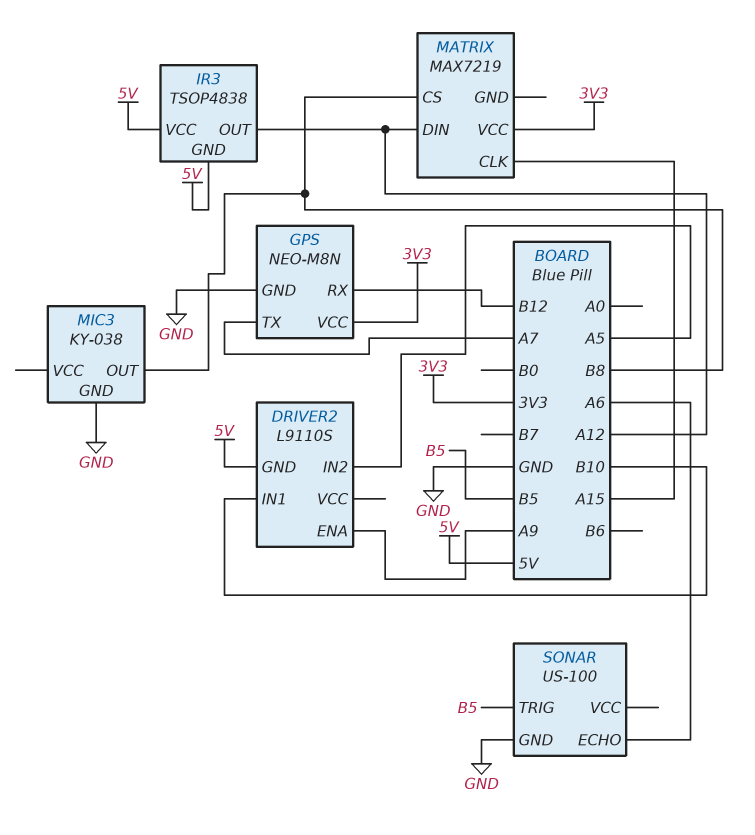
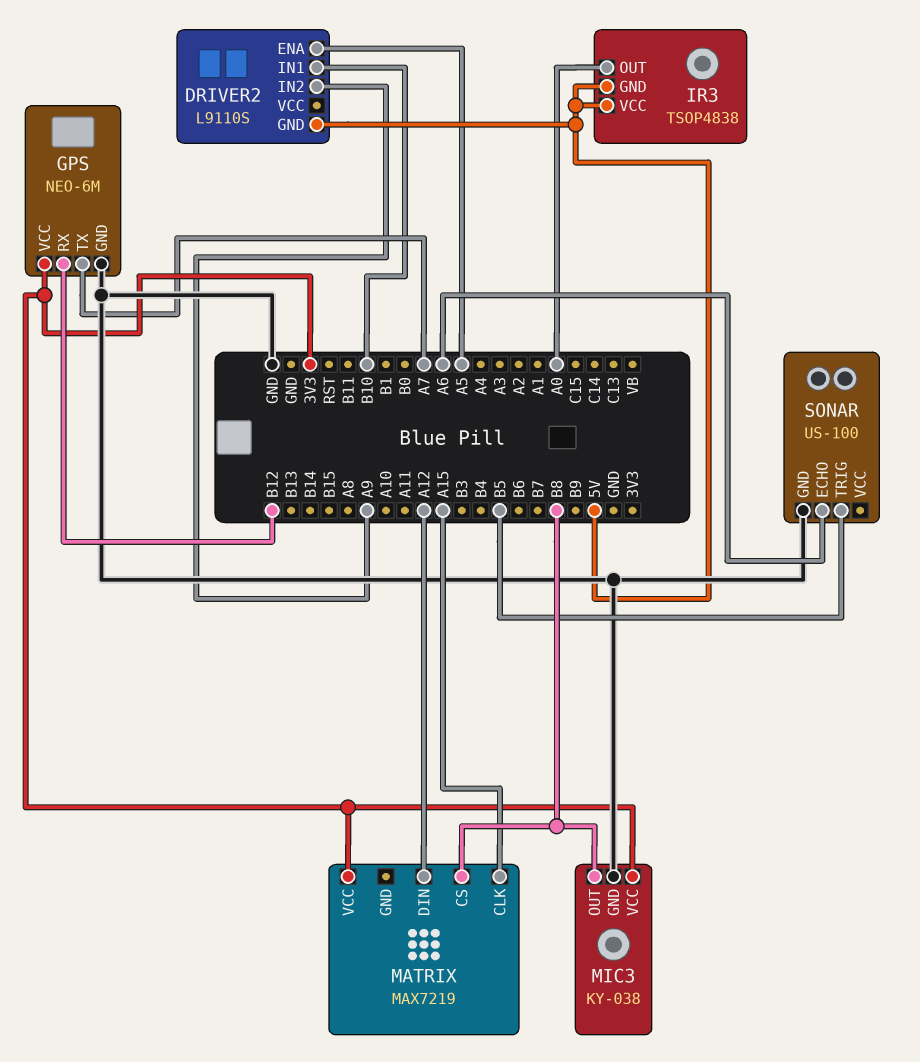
DRIVER2 pin ENA: A9 -> A5
DRIVER2 pin IN2: A5 -> A9
GPS: NEO-M8N -> NEO-6M
IR3 pin OUT: A12 -> A0
MIC3 pin VCC: none -> 3V3

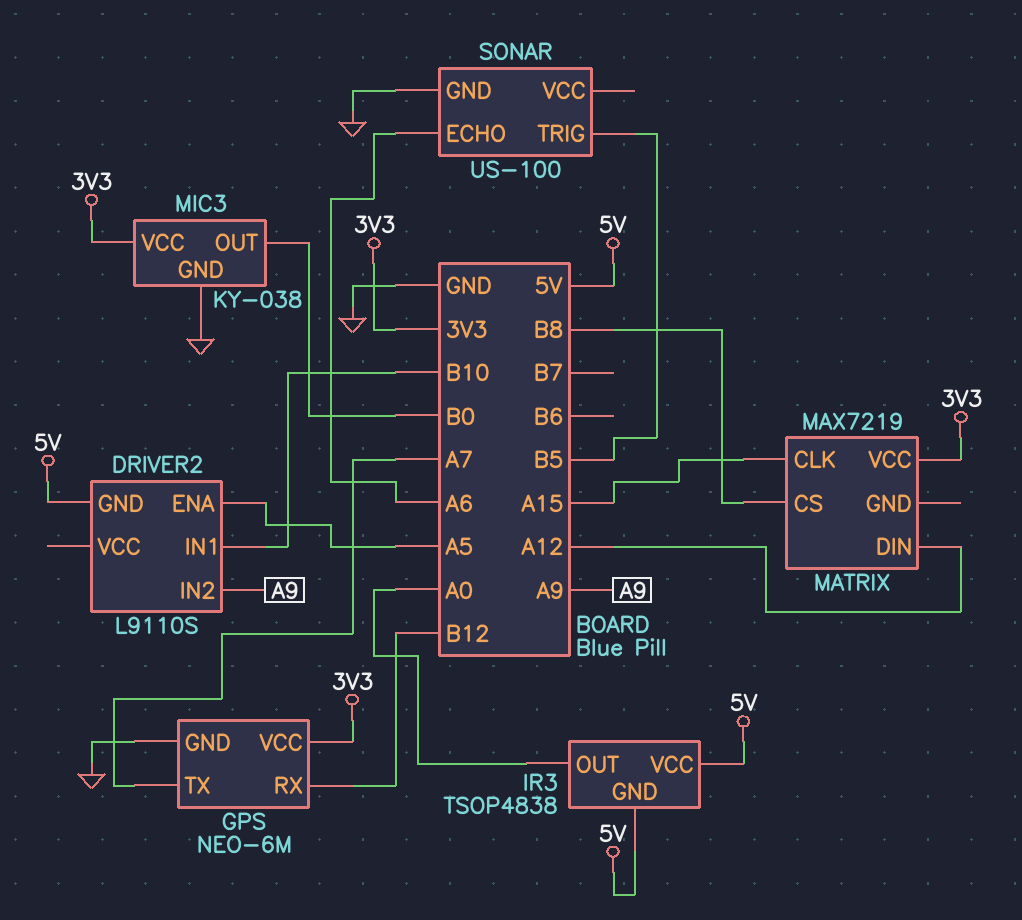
MIC3 pin OUT: B8 -> B0

